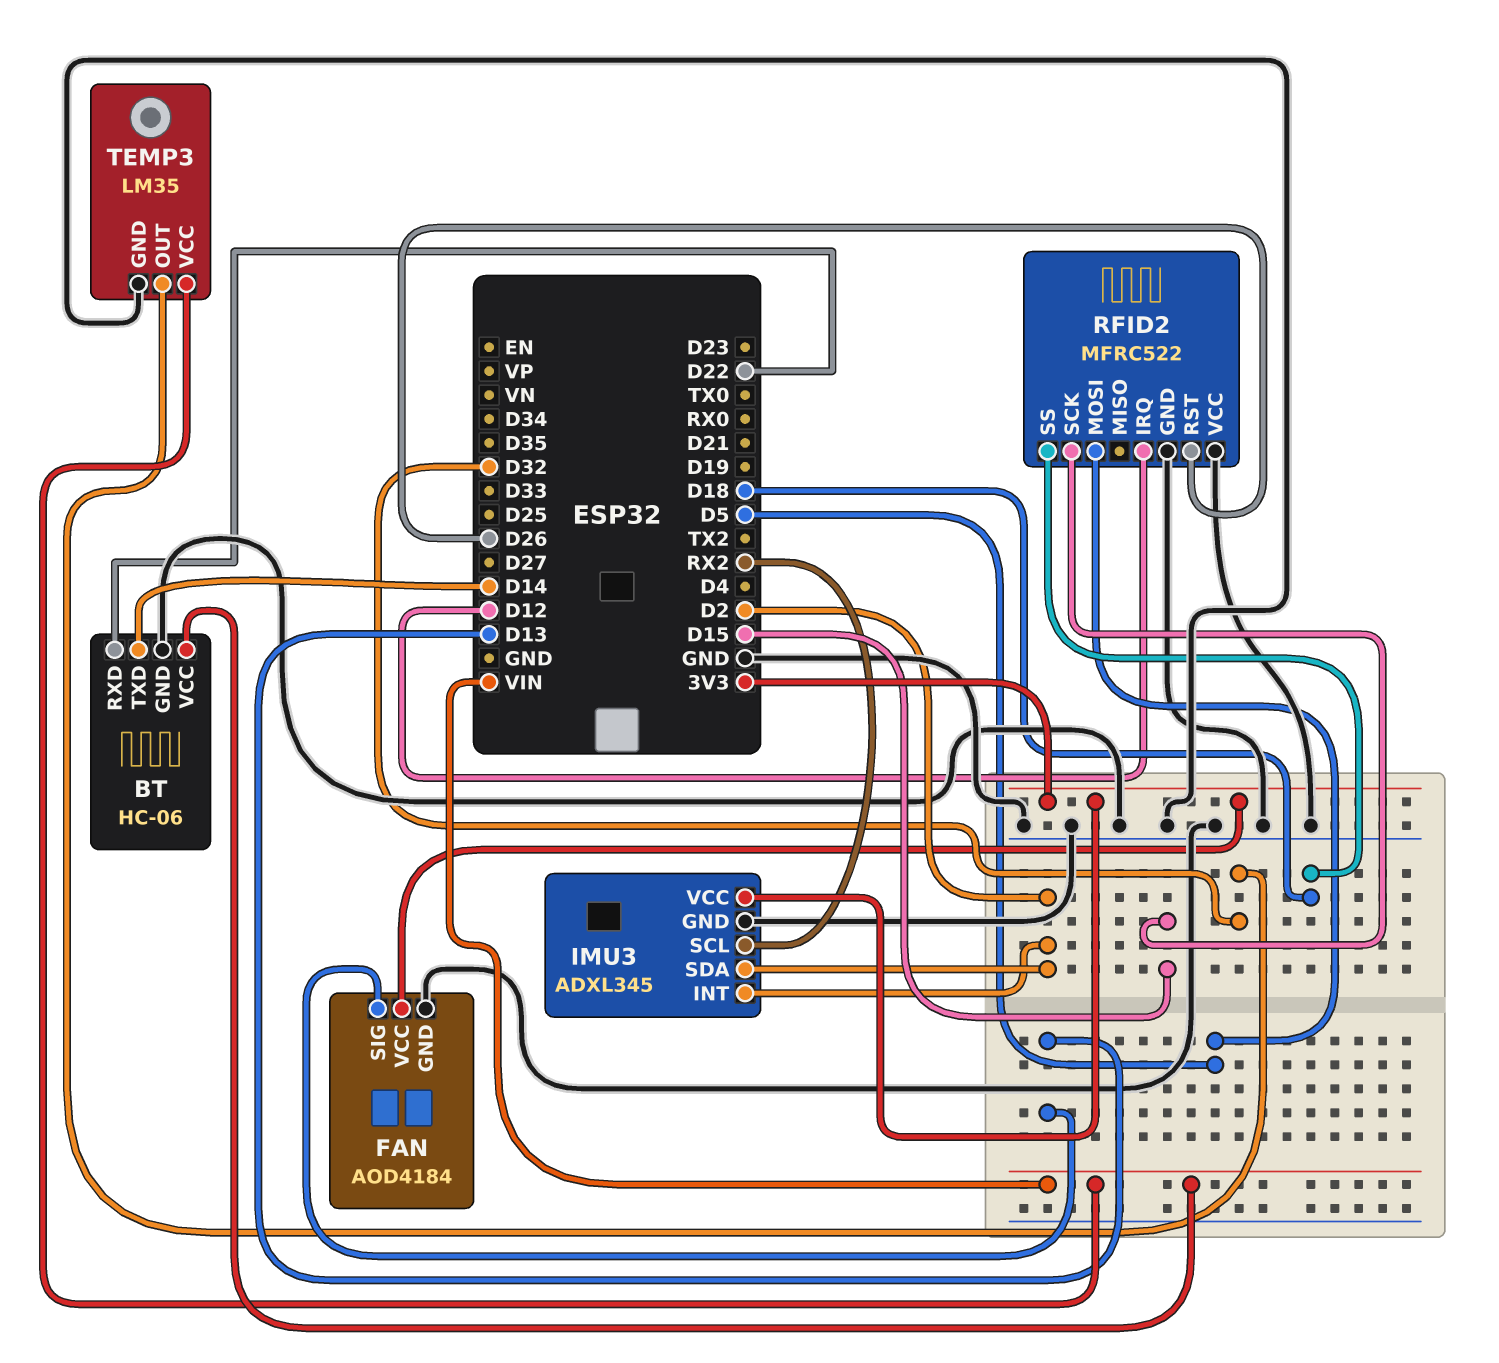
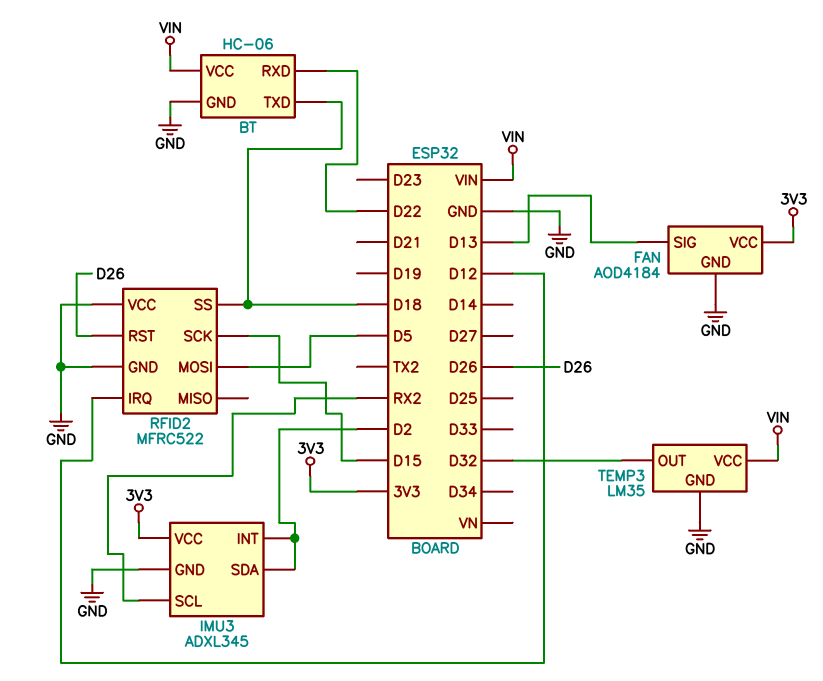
BT pin TXD: D14 -> D18

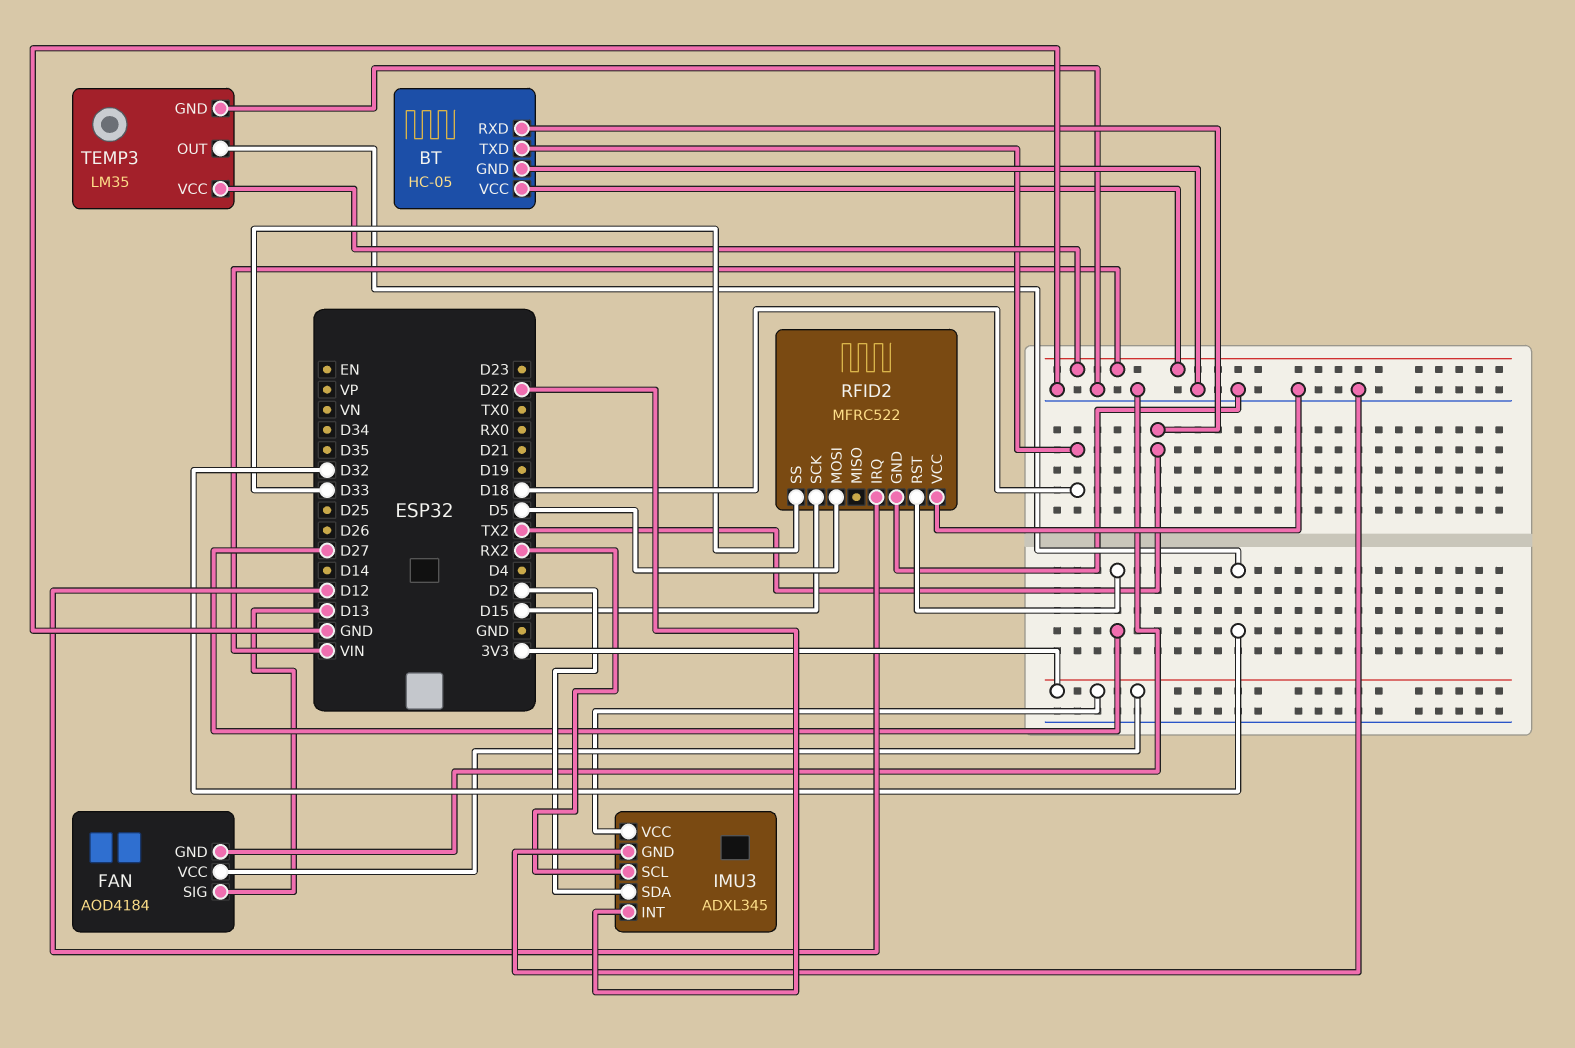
BT: HC-06 -> HC-05
BT pin RXD: D22 -> TX2
IMU3 pin INT: D2 -> D22
RFID2 pin RST: D26 -> D27
RFID2 pin SS: D18 -> D33

